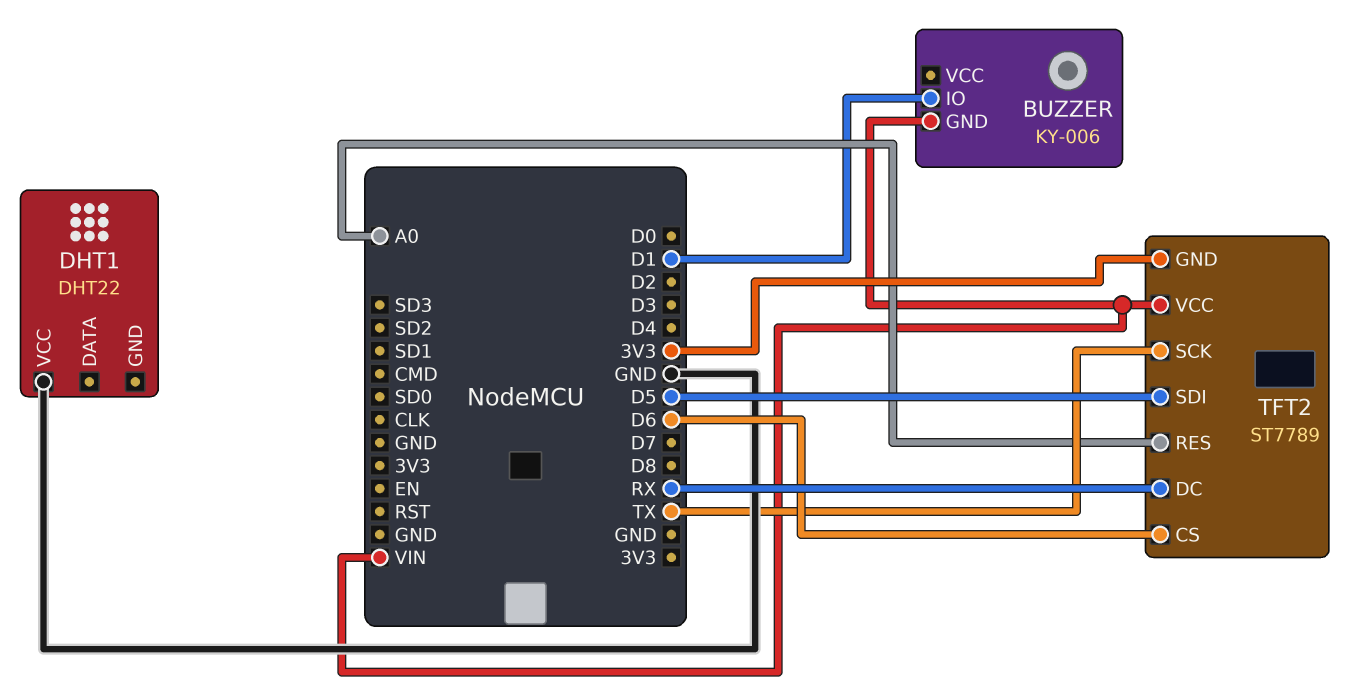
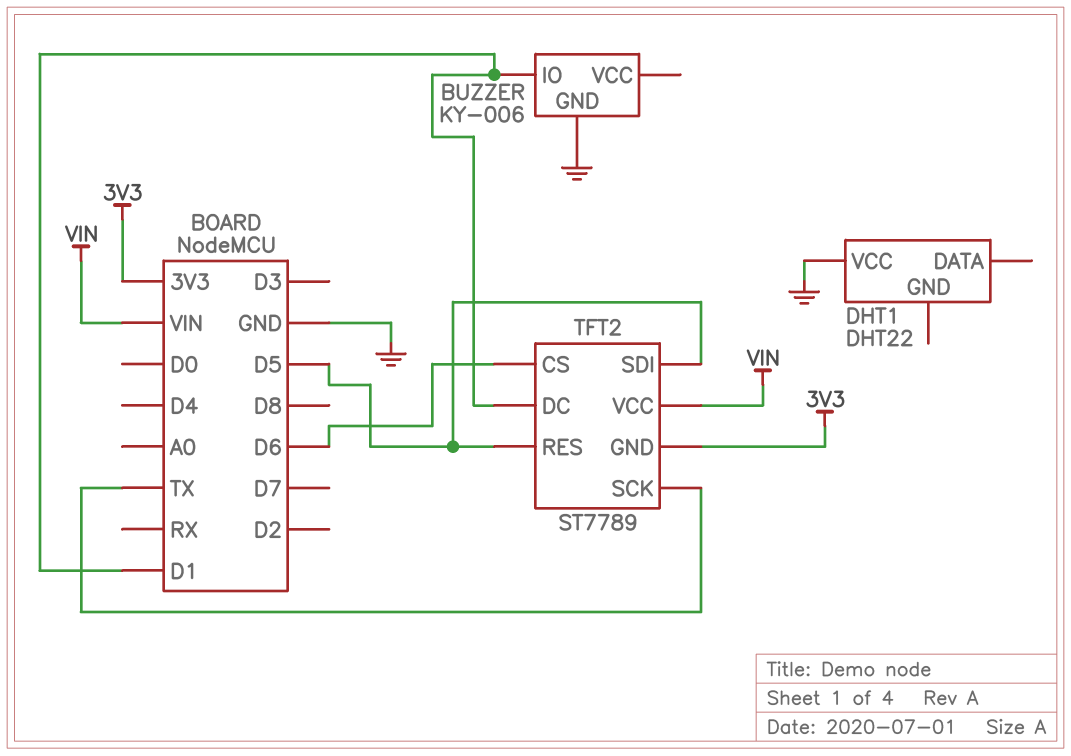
BUZZER pin GND: VIN -> GND
TFT2 pin DC: RX -> D1
TFT2 pin RES: A0 -> D5

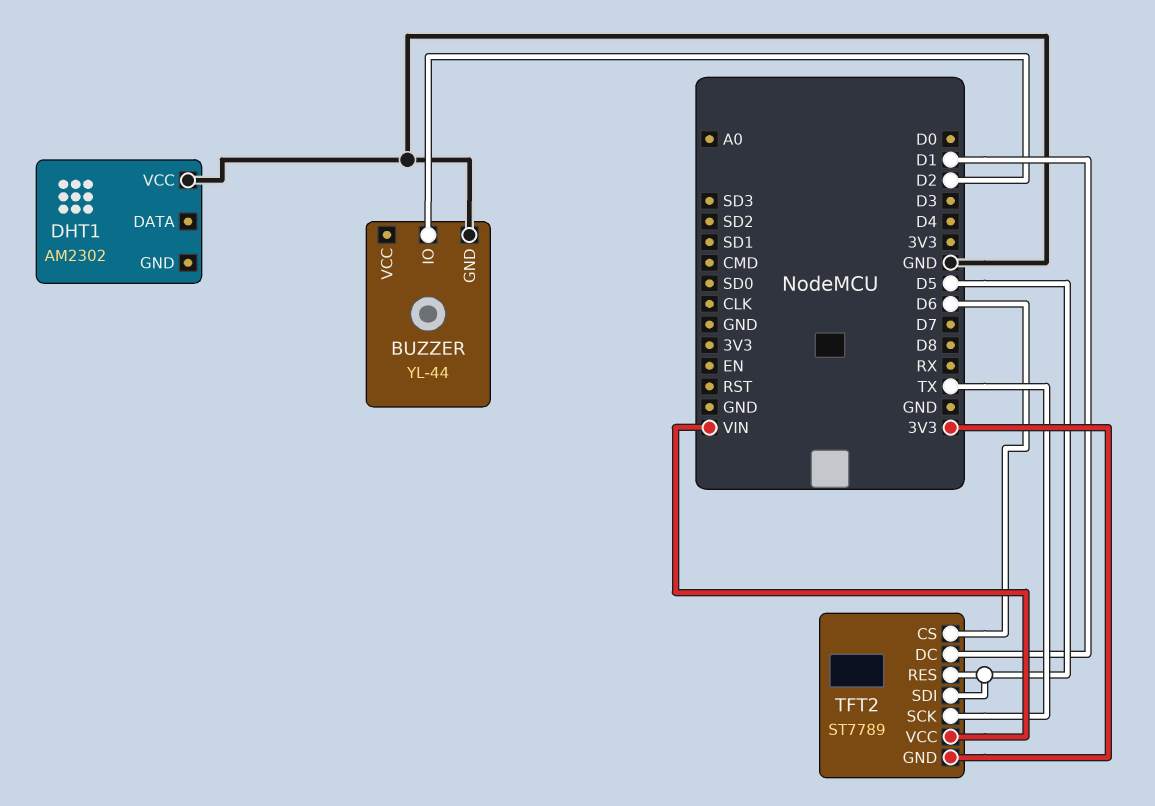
BUZZER: KY-006 -> YL-44
BUZZER pin IO: D1 -> D2
DHT1: DHT22 -> AM2302

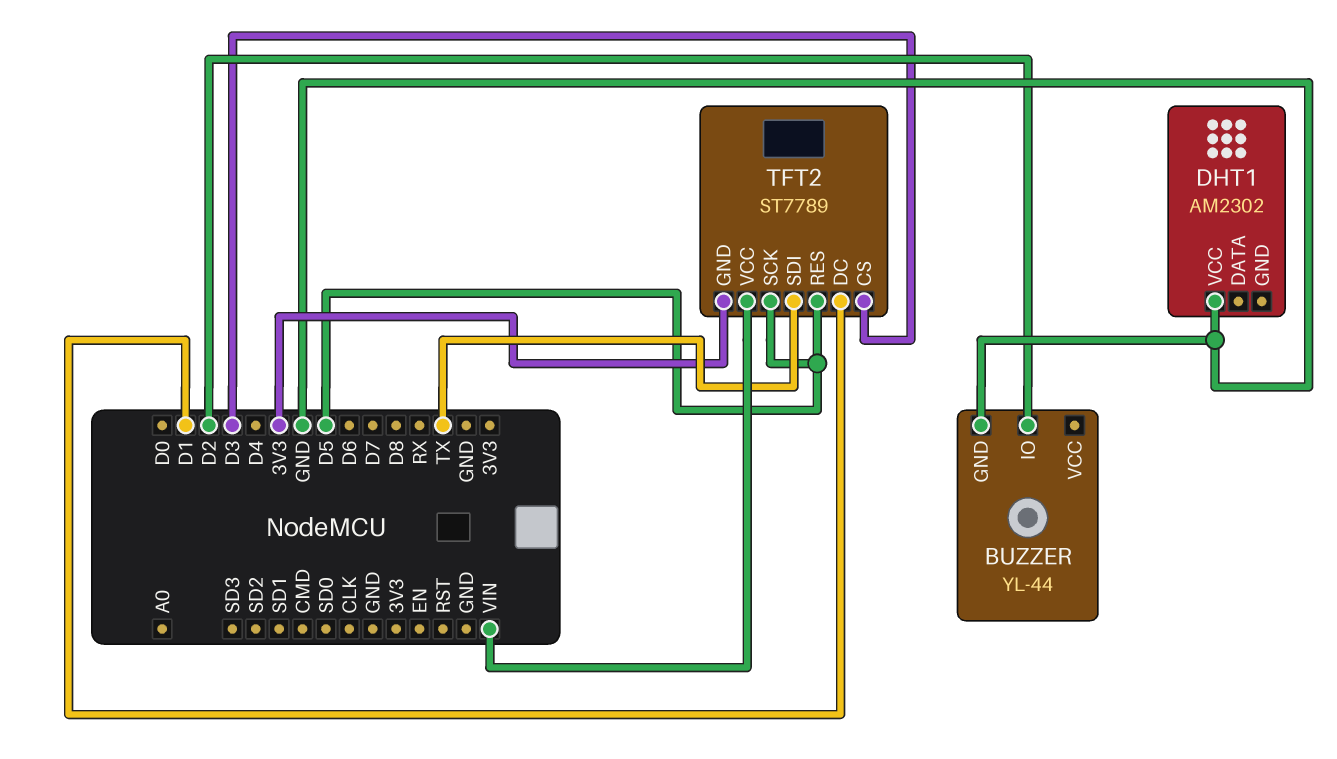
TFT2 pin CS: D6 -> D3
TFT2 pin SCK: TX -> D5
TFT2 pin SDI: D5 -> TX

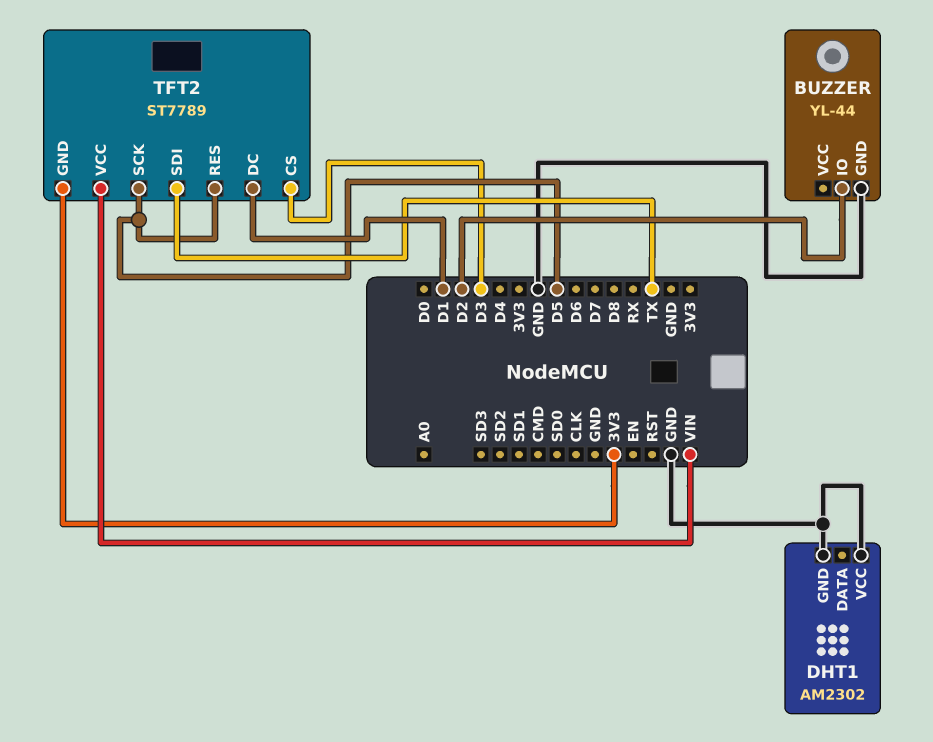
DHT1 pin GND: none -> GND

